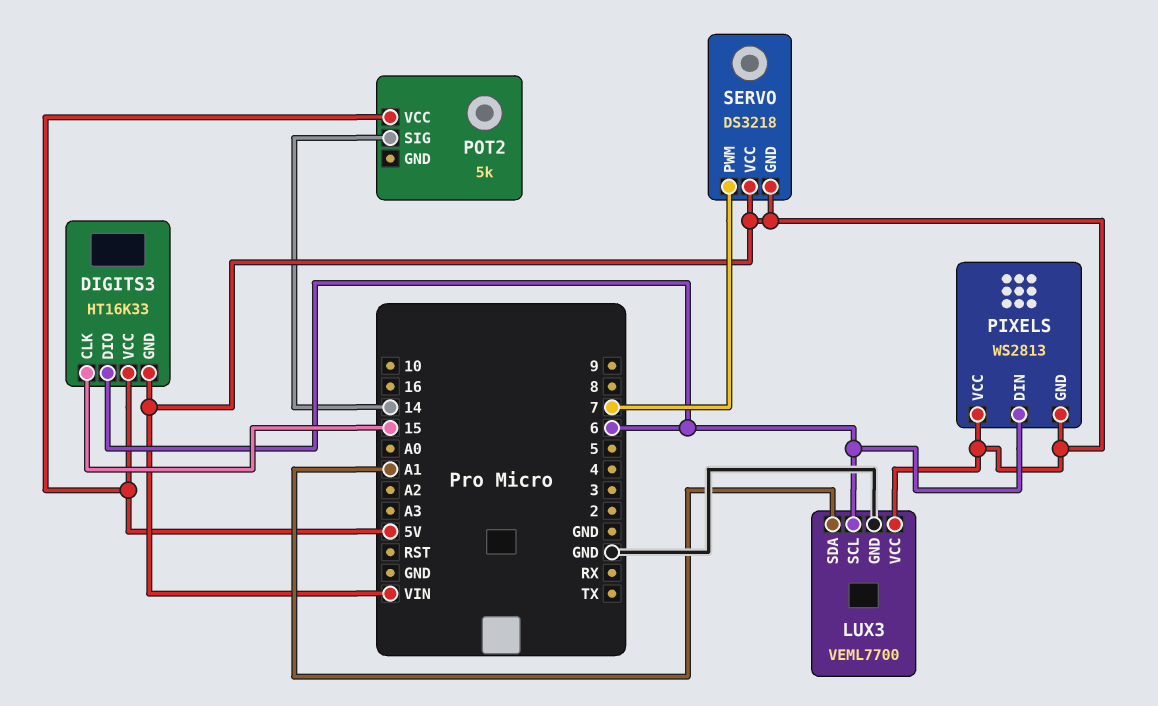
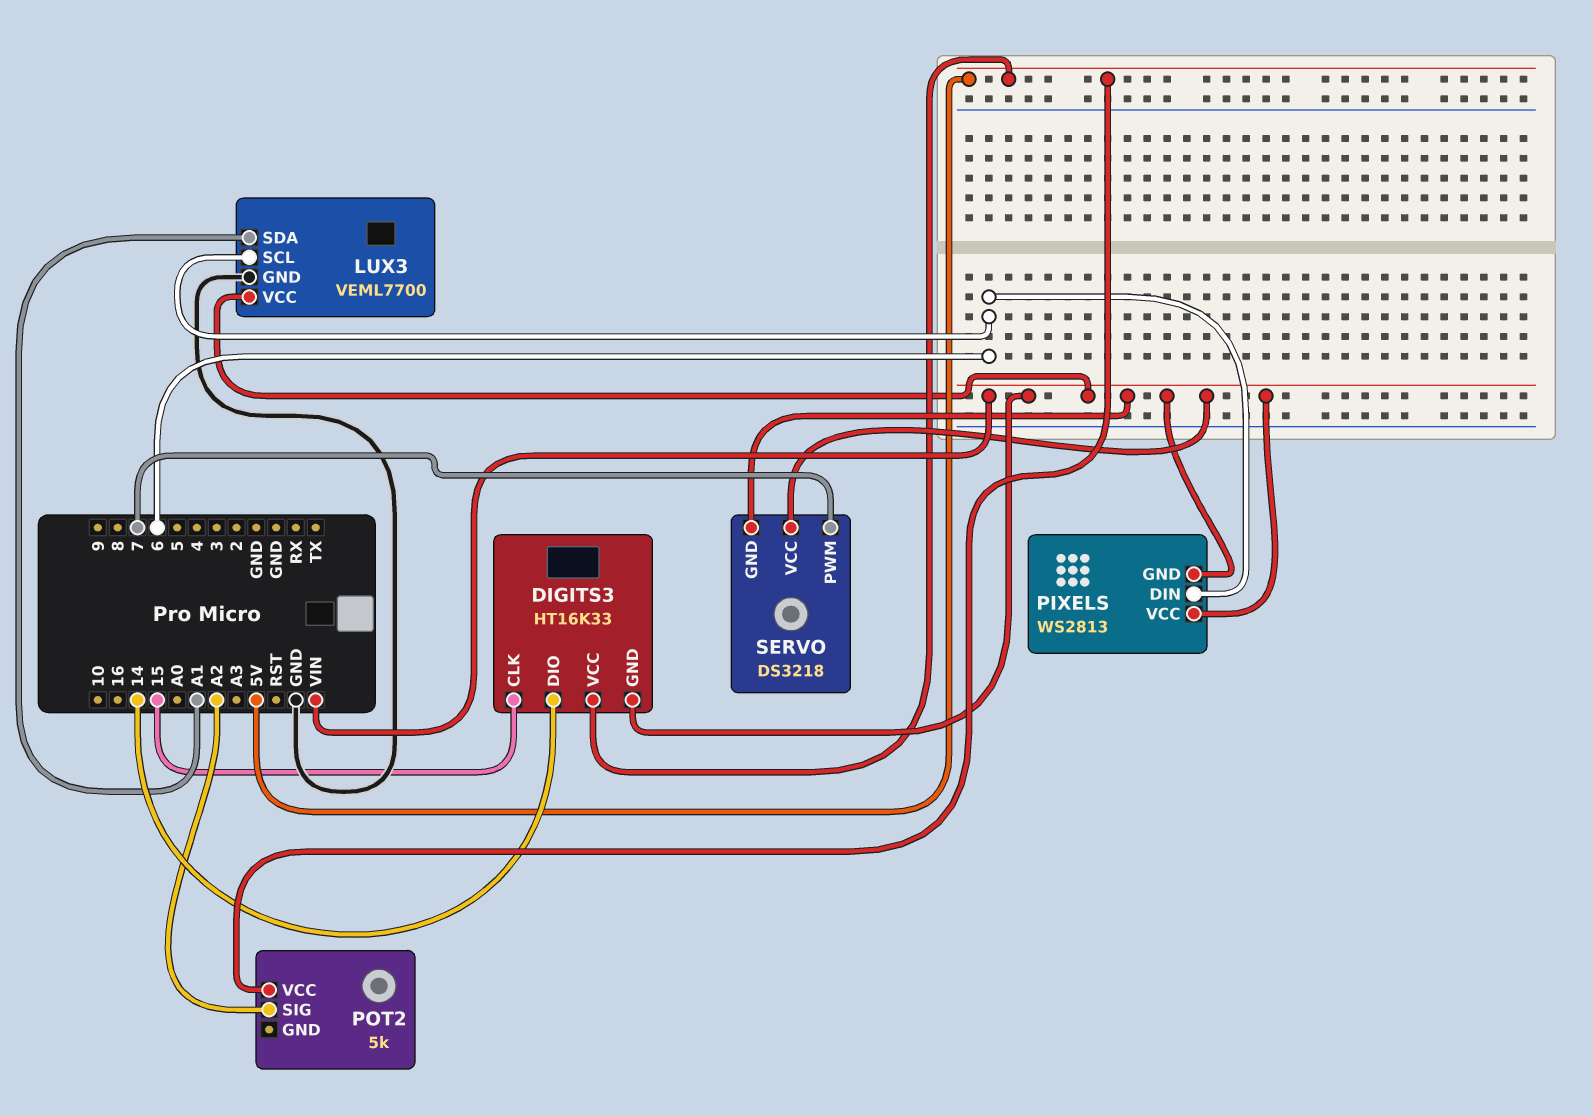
DIGITS3 pin DIO: 6 -> 14
POT2 pin SIG: 14 -> A2

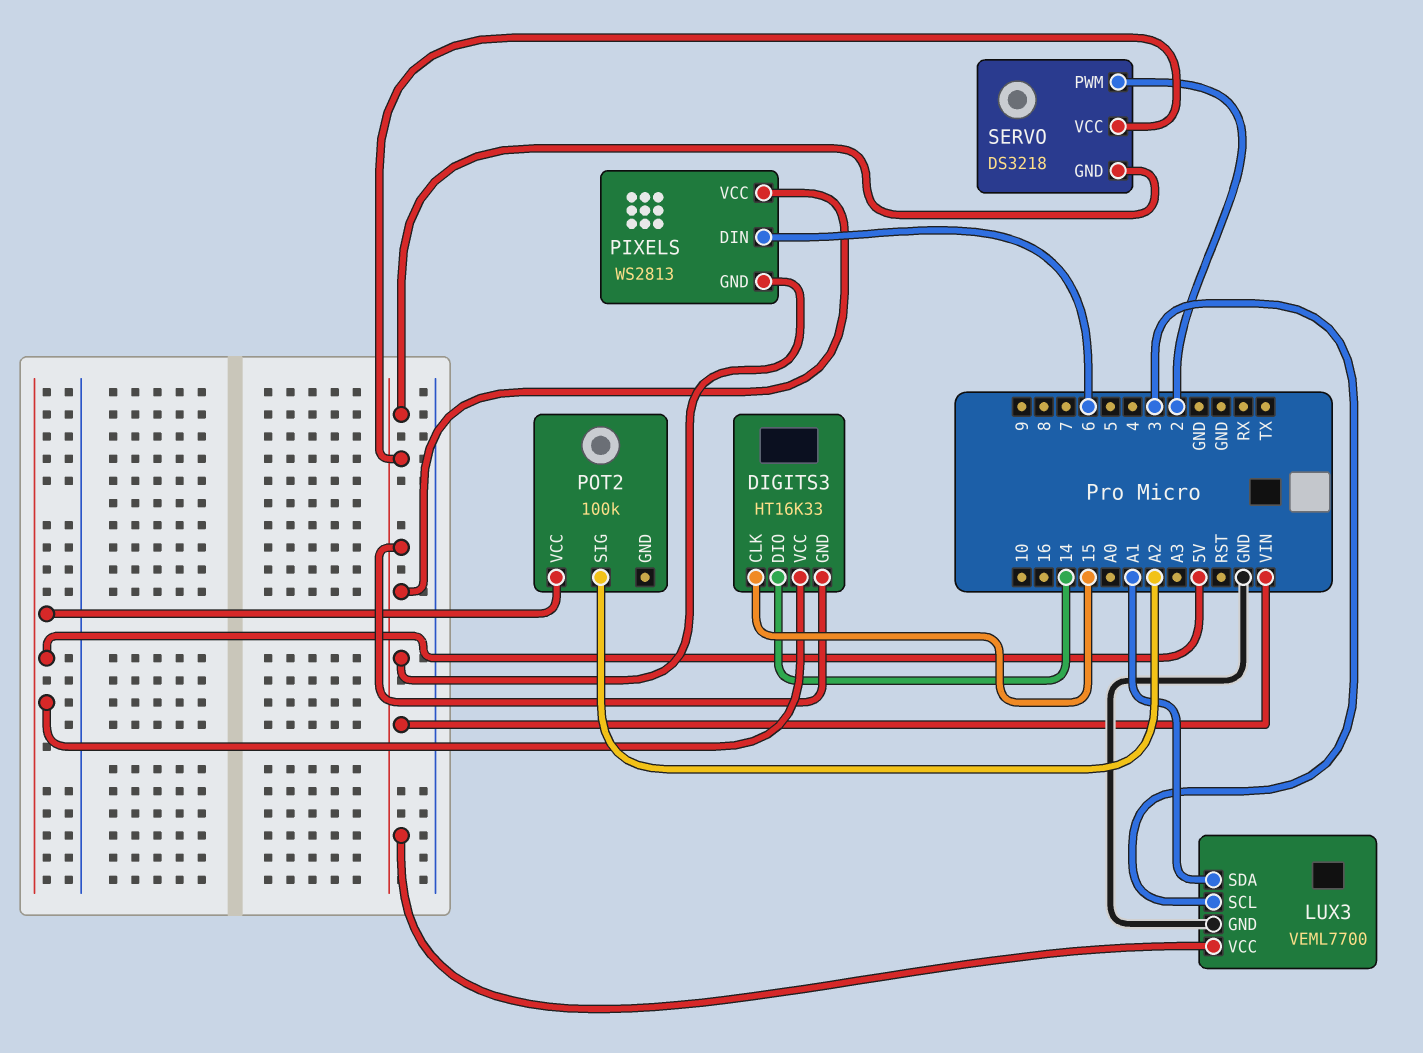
LUX3 pin SCL: 6 -> 3
POT2: 5k -> 100k
SERVO pin PWM: 7 -> 2

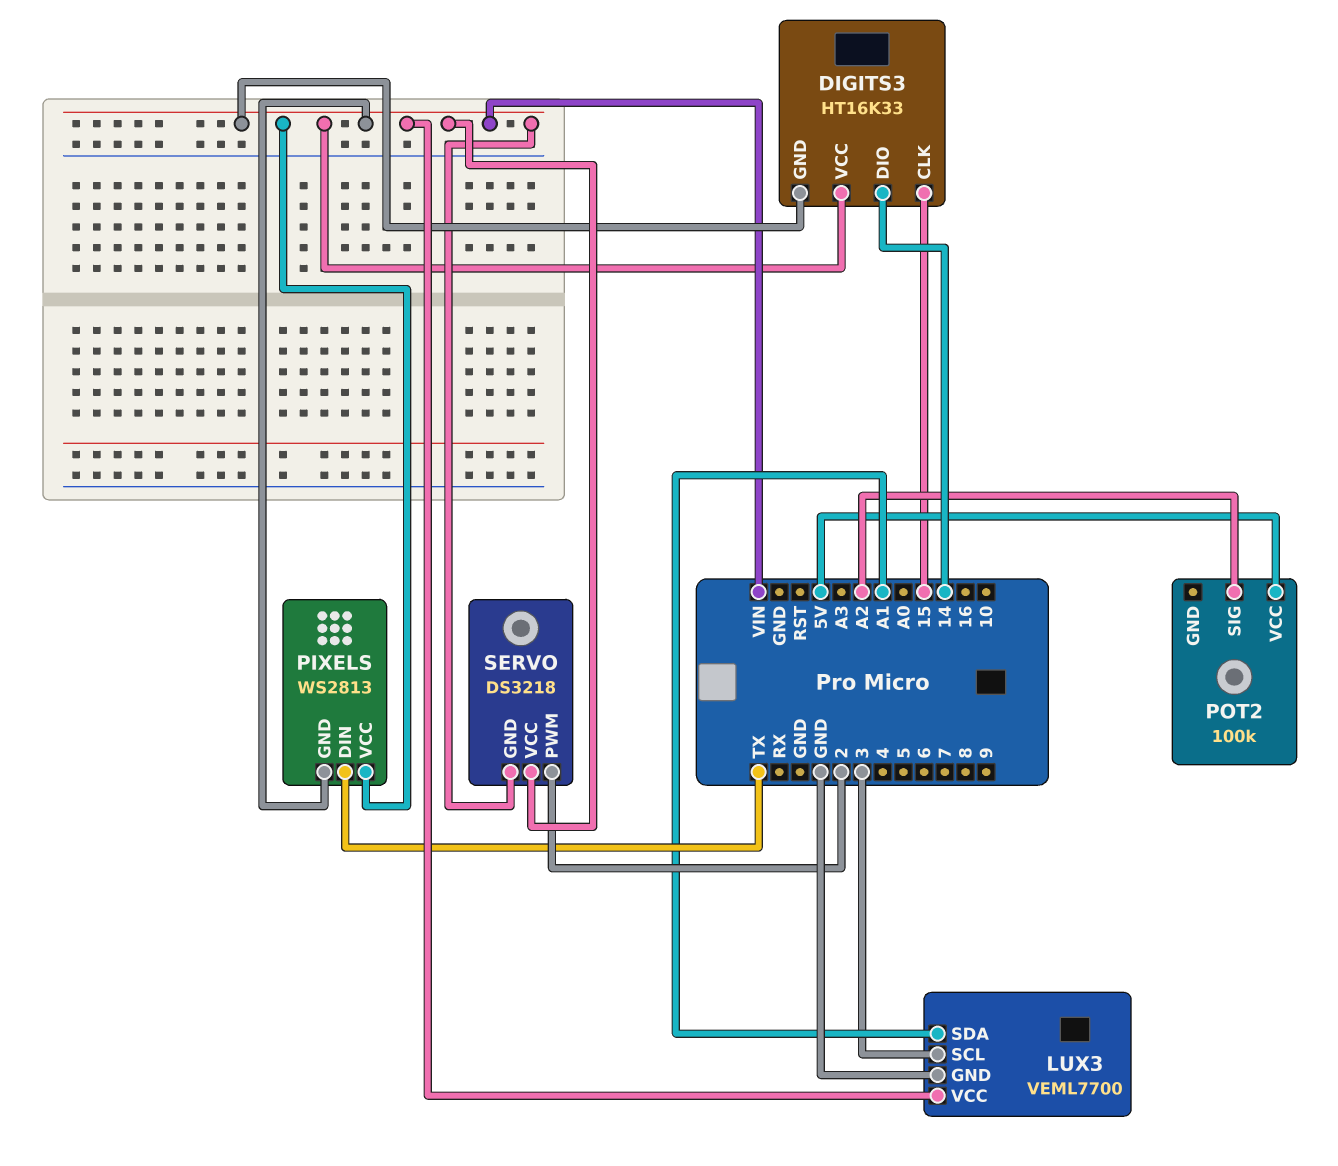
DIGITS3 pin VCC: 5V -> VIN
PIXELS pin DIN: 6 -> TX

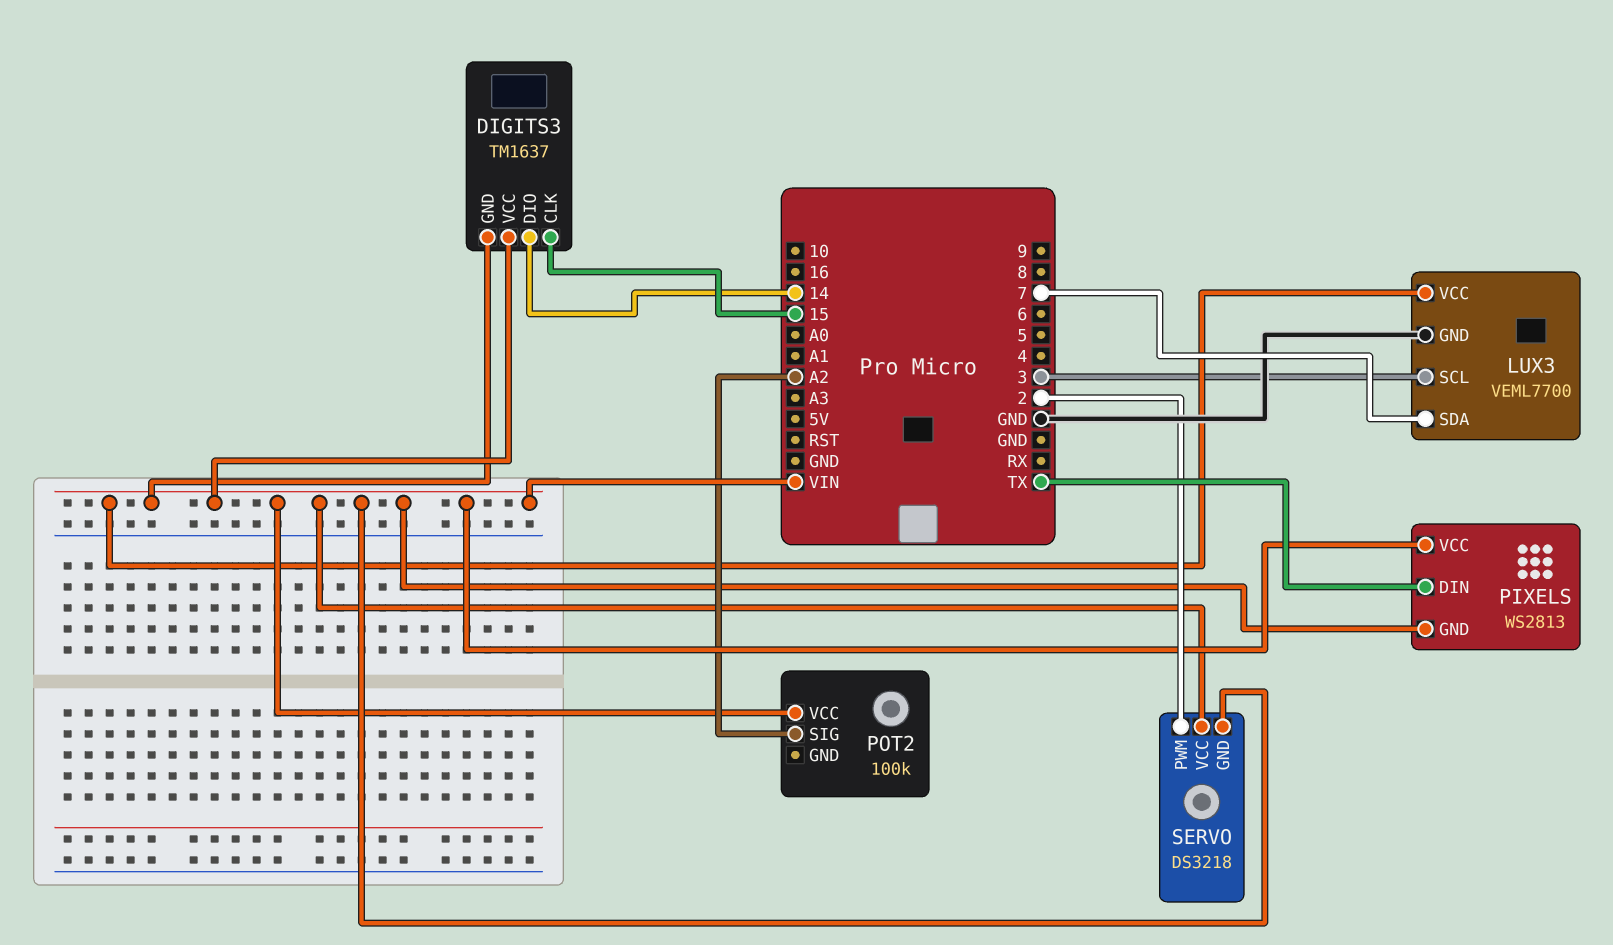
DIGITS3: HT16K33 -> TM1637
LUX3 pin SDA: A1 -> 7
POT2 pin VCC: 5V -> VIN

